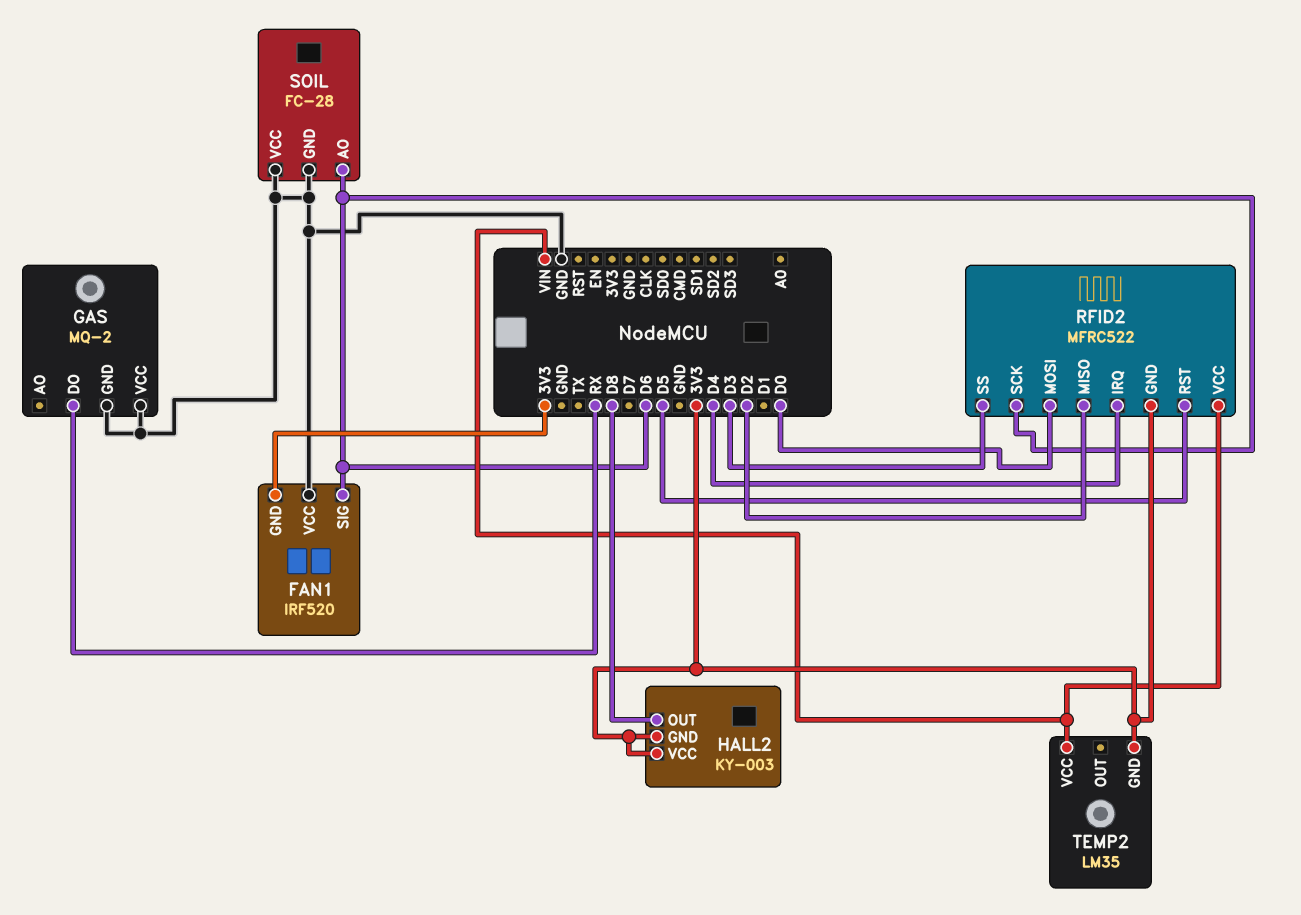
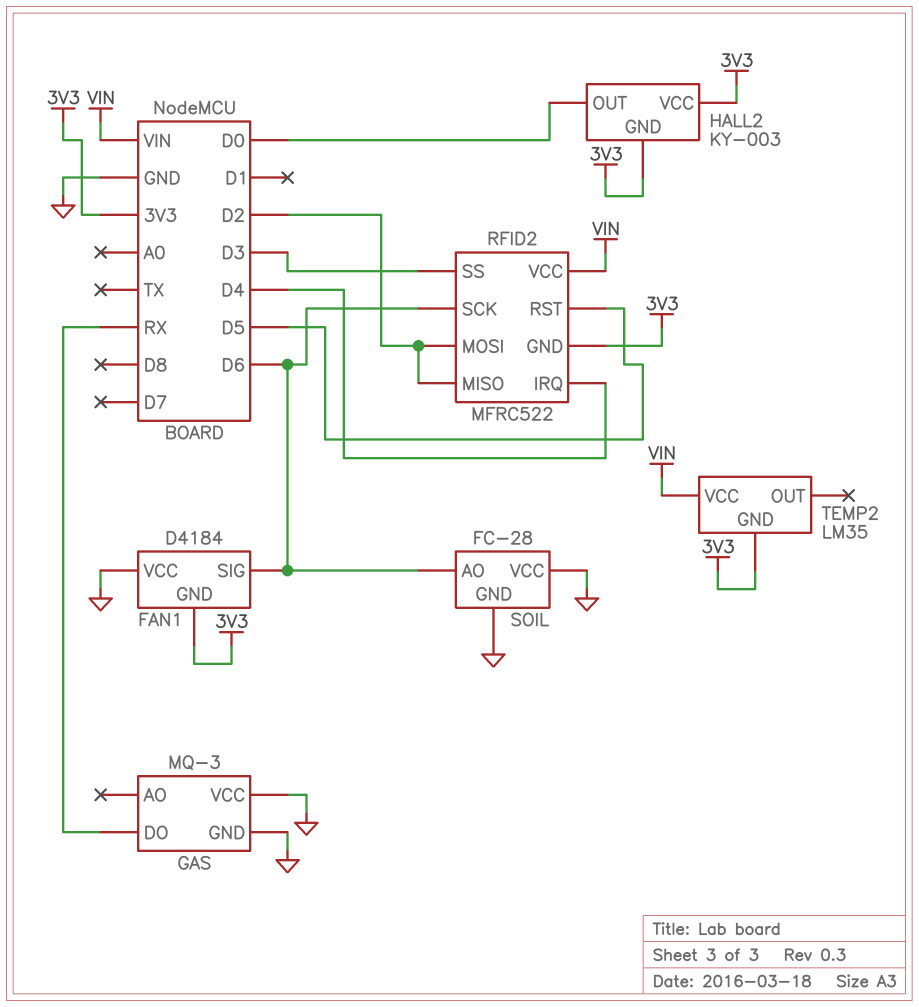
FAN1: IRF520 -> D4184
GAS: MQ-2 -> MQ-3
HALL2 pin OUT: D8 -> D0
RFID2 pin MOSI: D0 -> D2

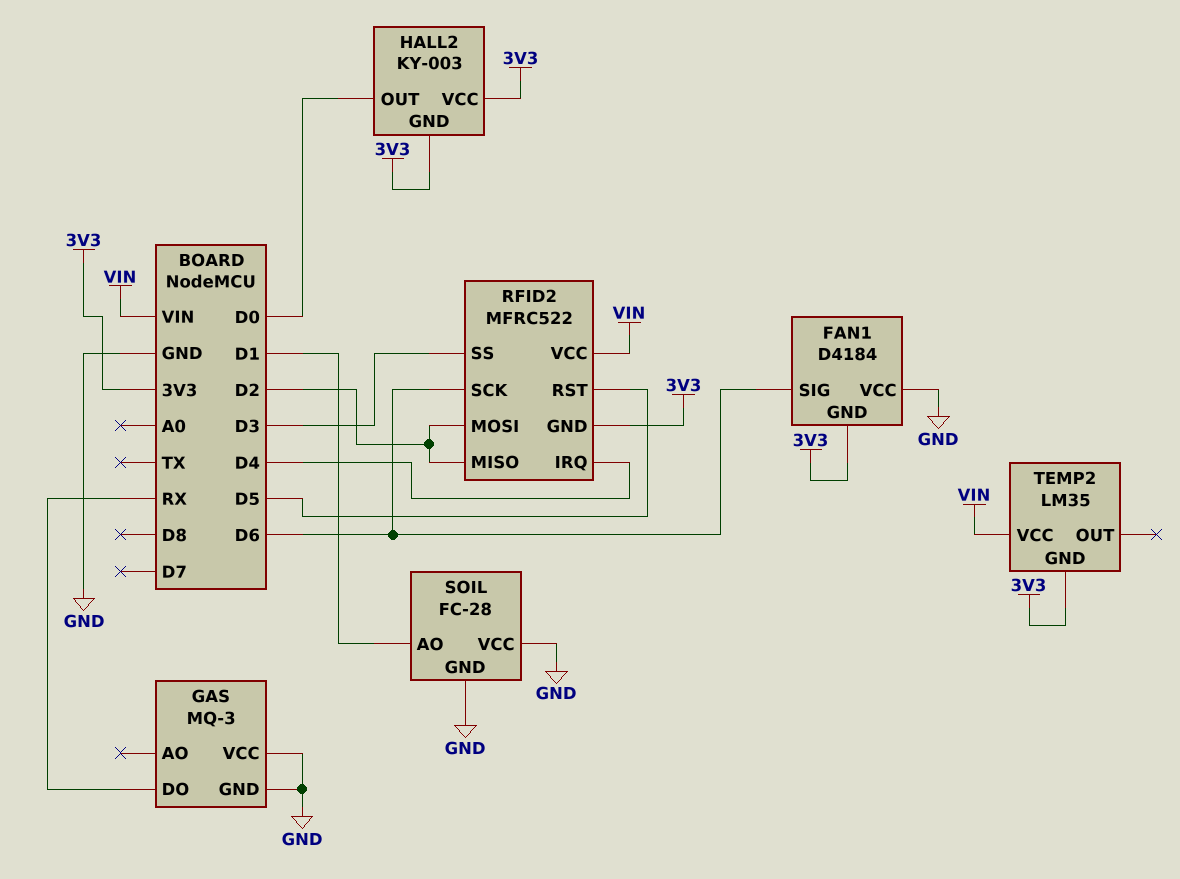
SOIL pin AO: D6 -> D1

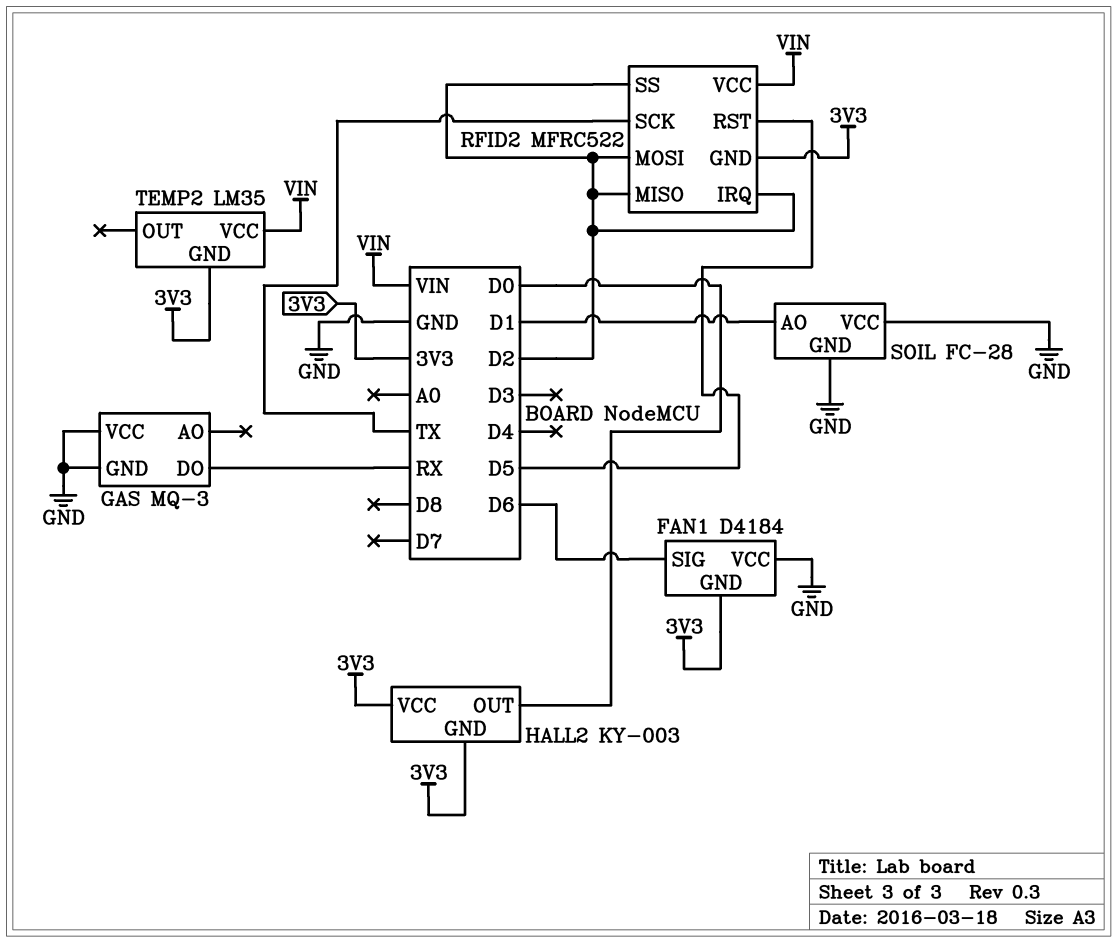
RFID2 pin IRQ: D4 -> D2
RFID2 pin SCK: D6 -> TX
RFID2 pin SS: D3 -> D2

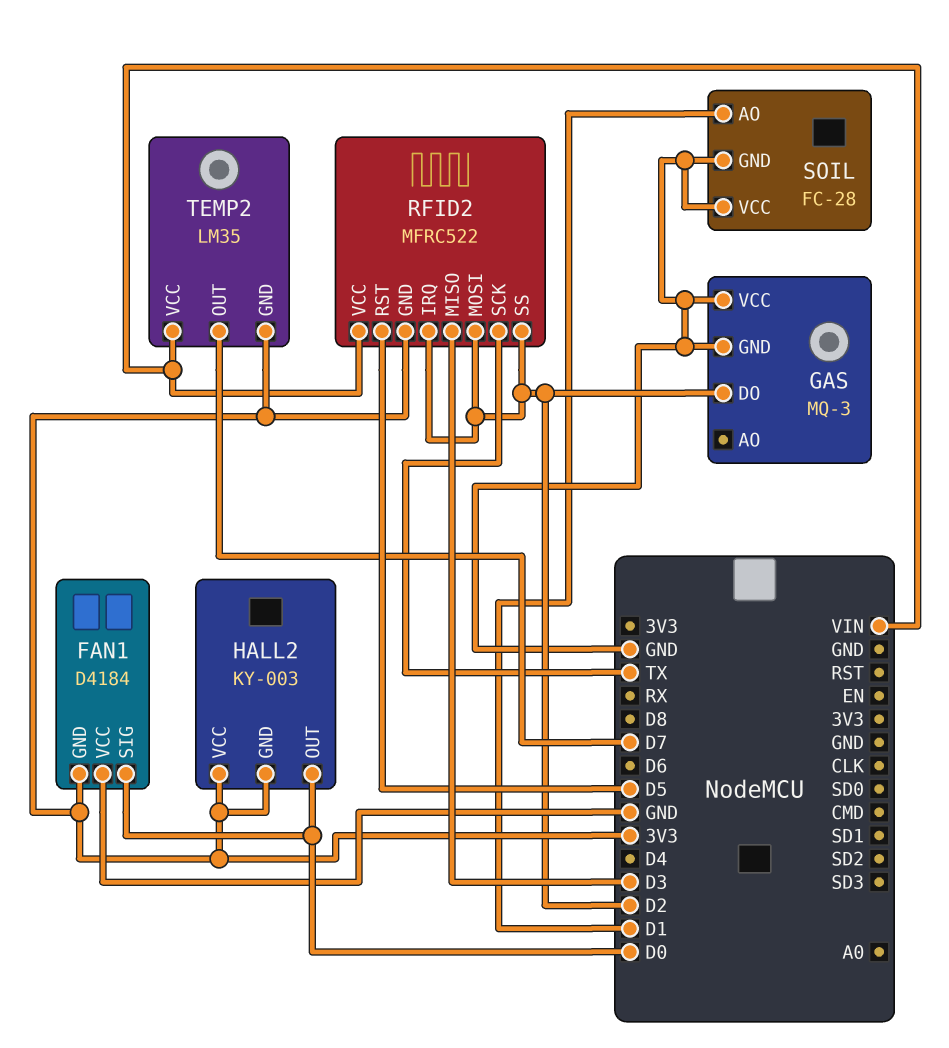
FAN1 pin SIG: D6 -> D0
GAS pin DO: RX -> D2
RFID2 pin MISO: D2 -> D3
TEMP2 pin OUT: none -> D7

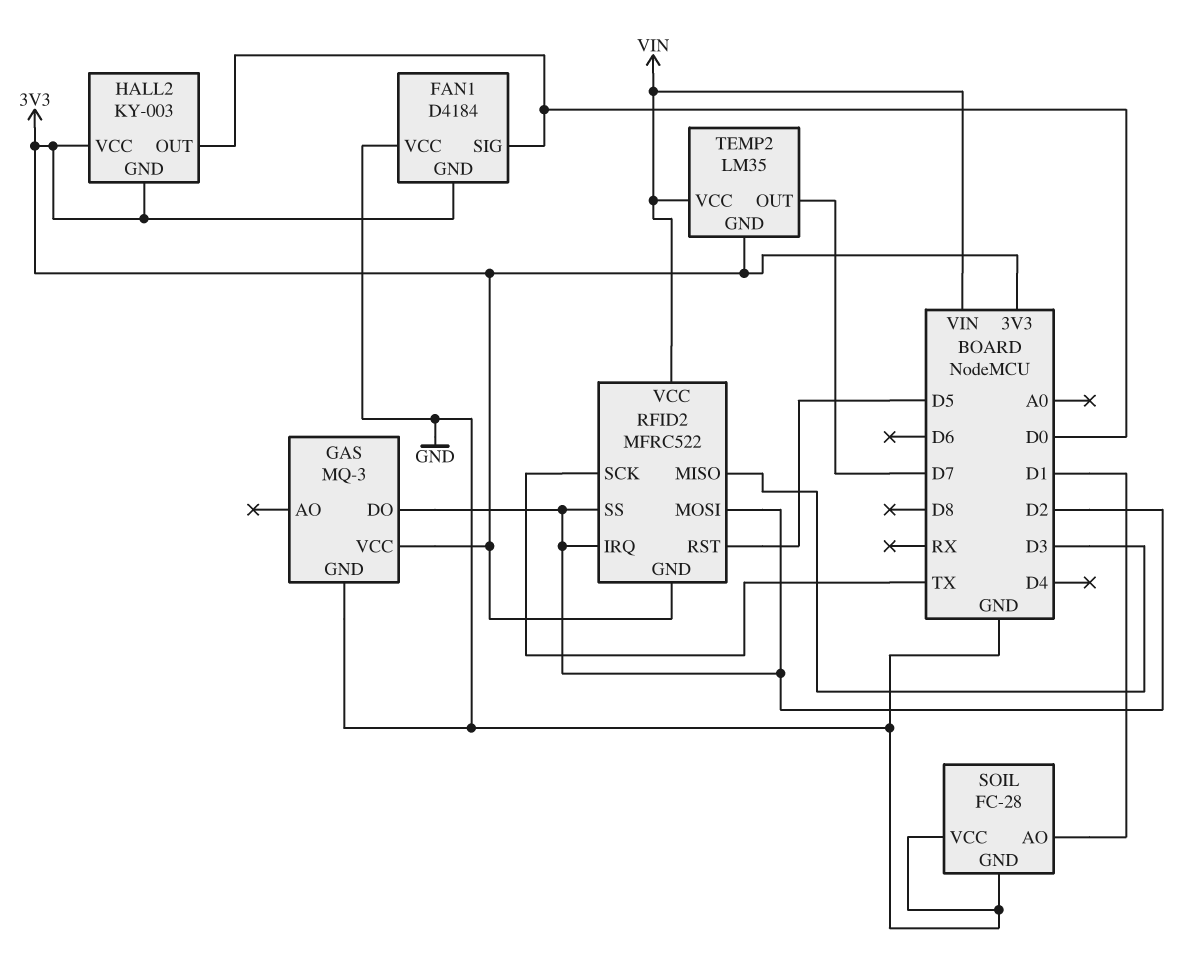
GAS pin VCC: GND -> 3V3

